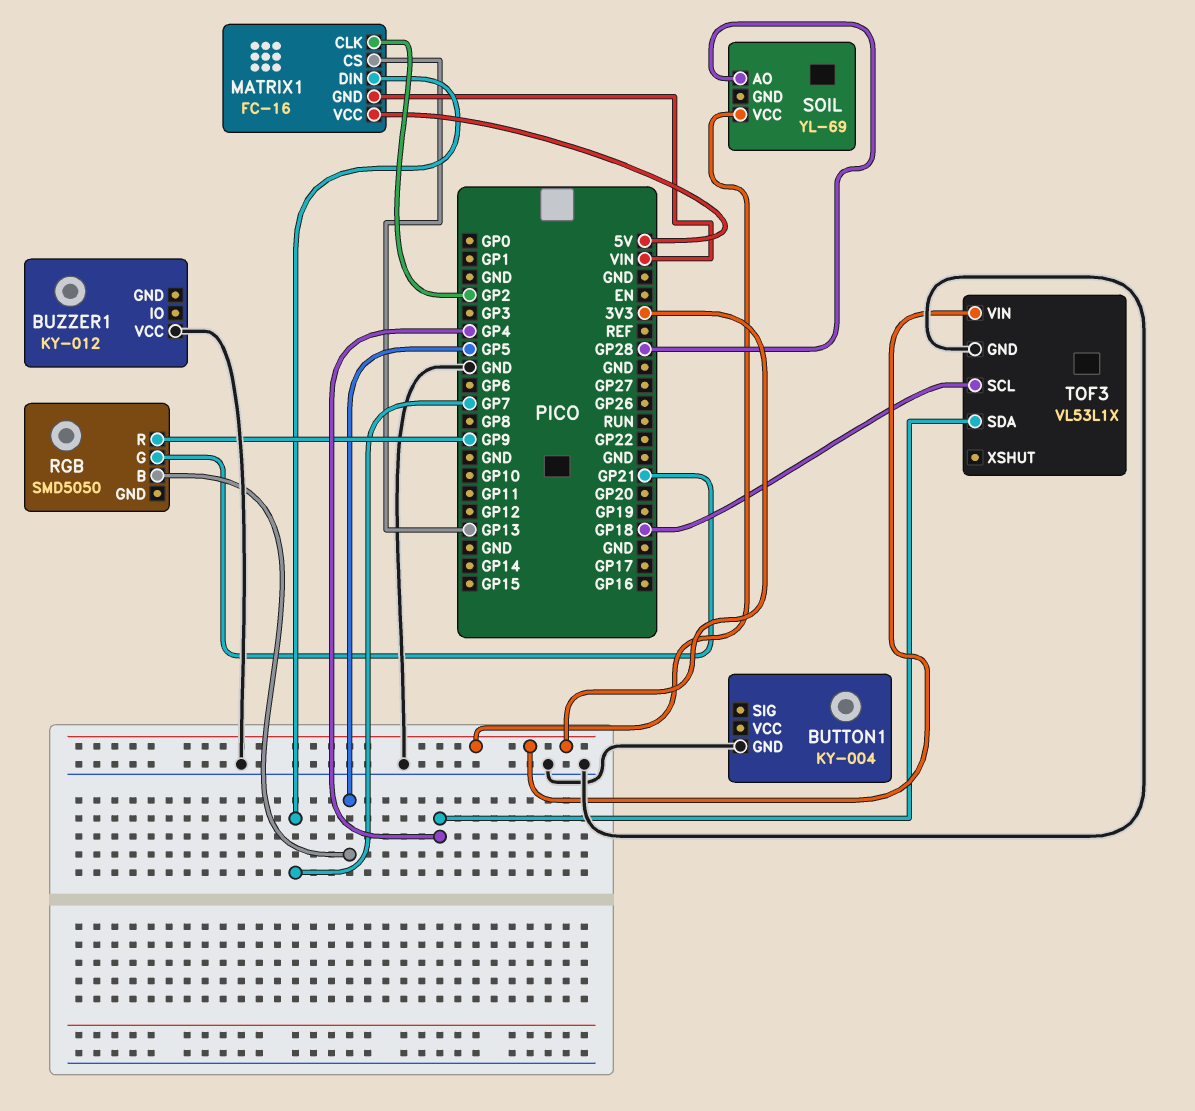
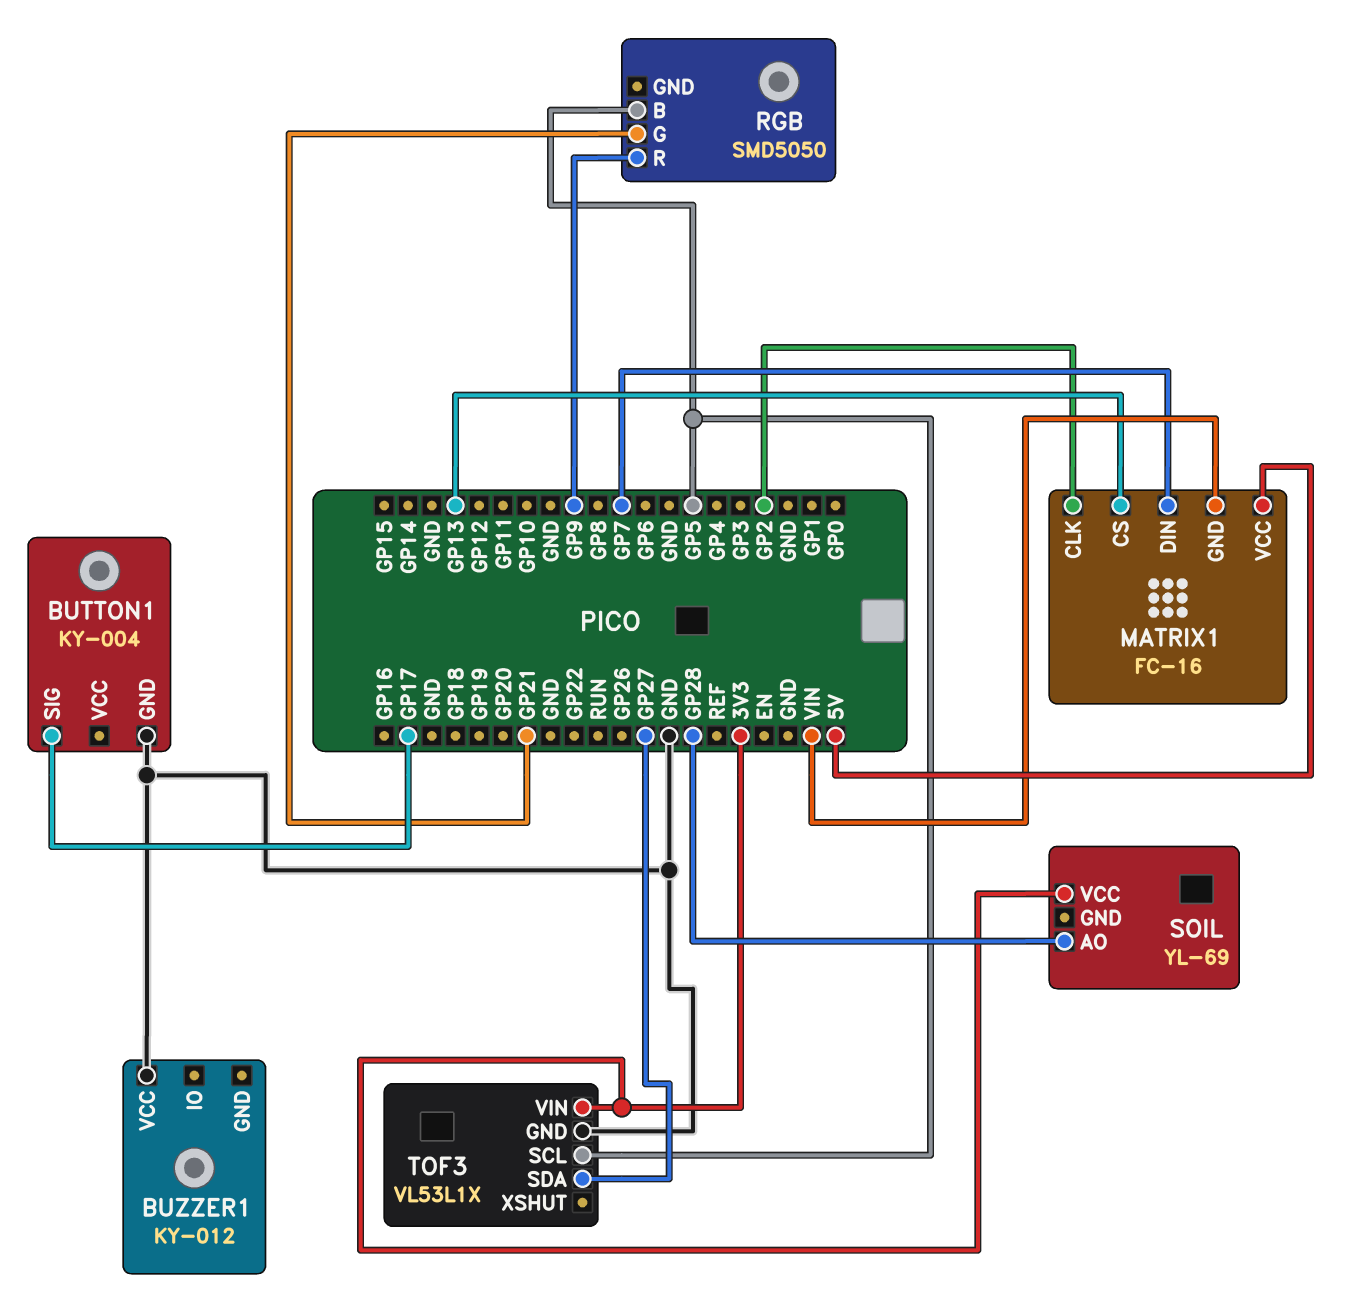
BUTTON1 pin SIG: none -> GP17
TOF3 pin SCL: GP18 -> GP5
TOF3 pin SDA: GP4 -> GP27

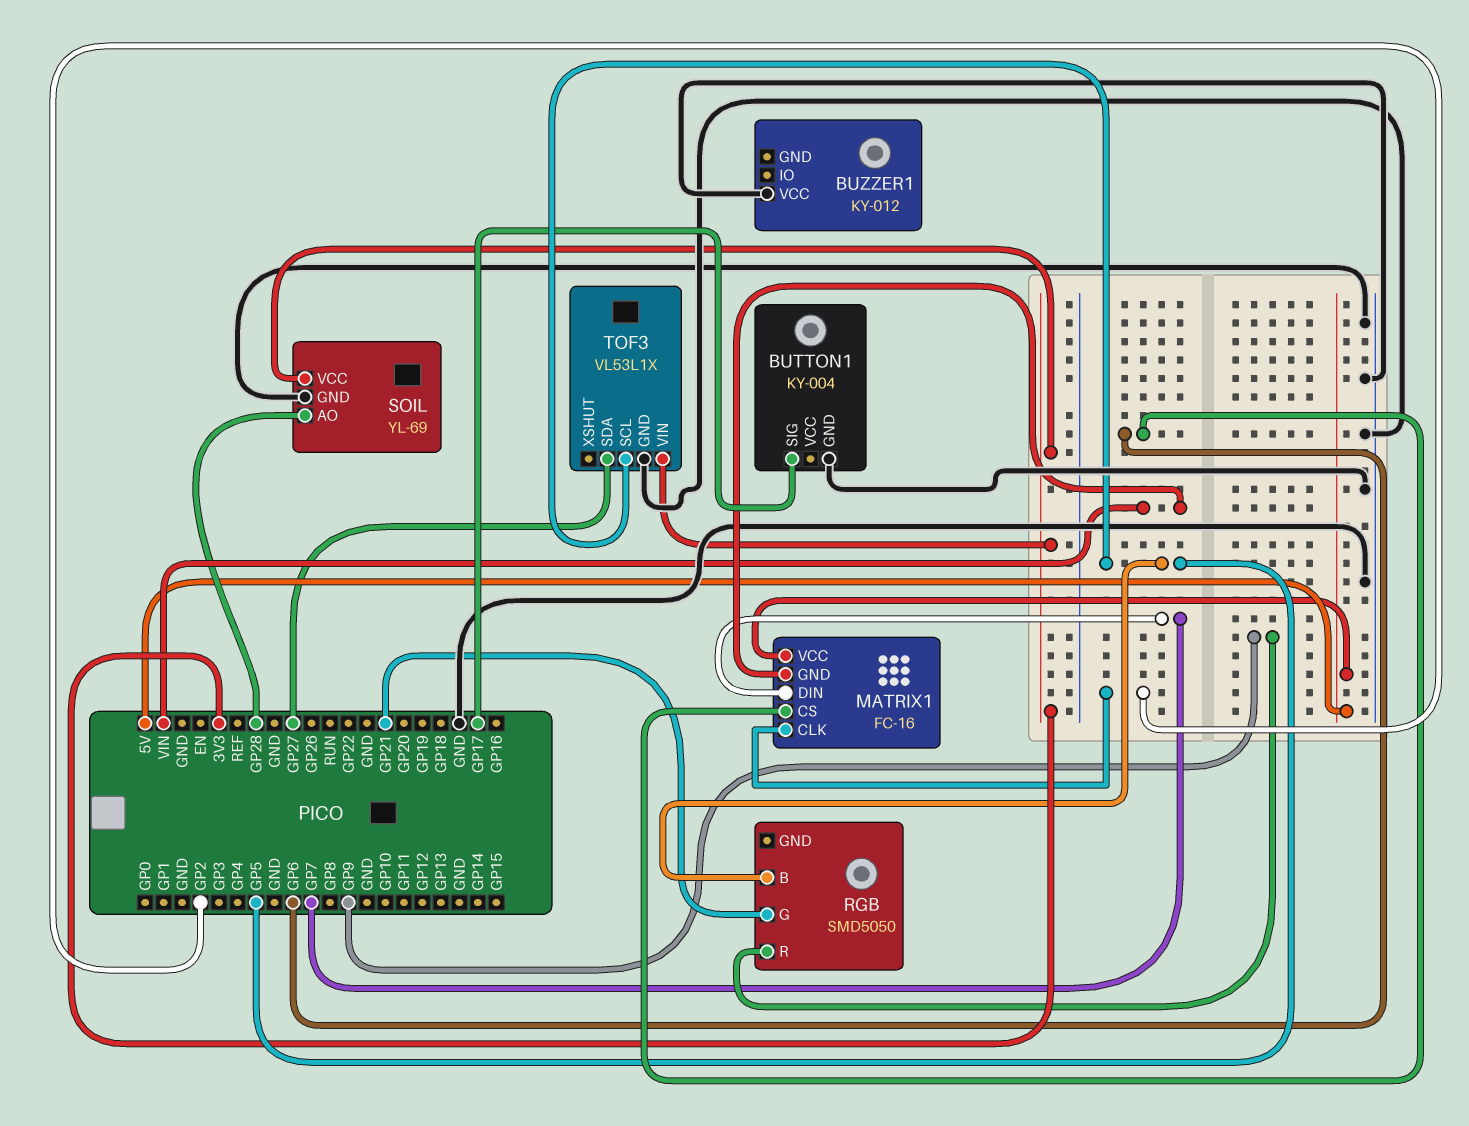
MATRIX1 pin CS: GP13 -> GP6
SOIL pin GND: none -> GND

